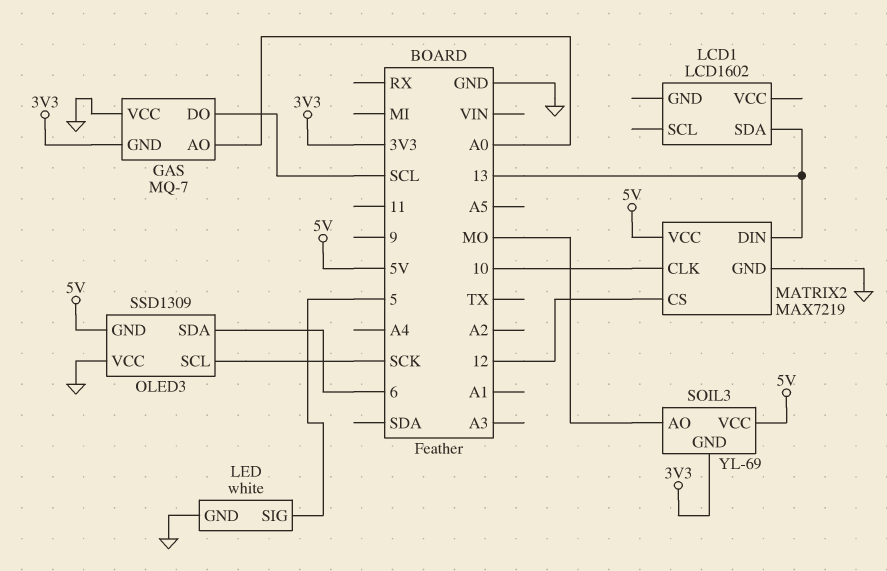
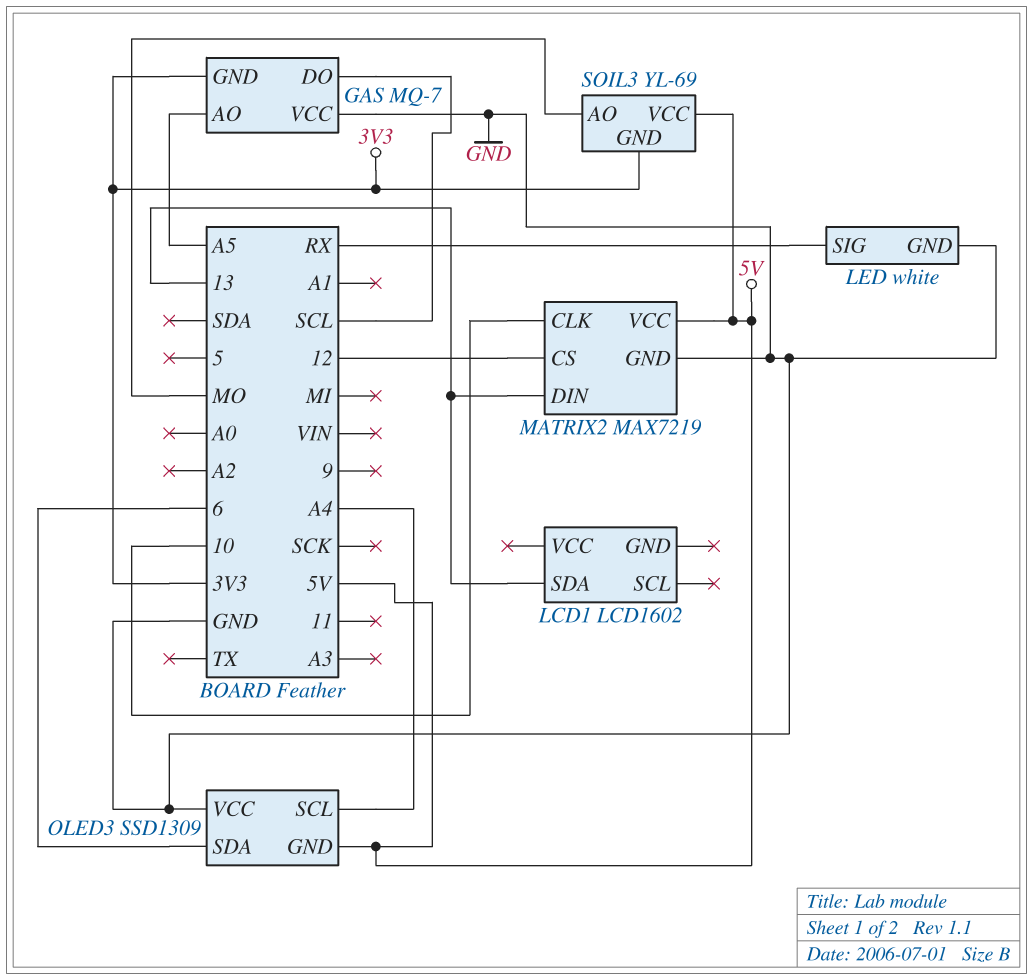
GAS pin AO: A0 -> A5
LED pin SIG: 5 -> RX
OLED3 pin SCL: SCK -> A4

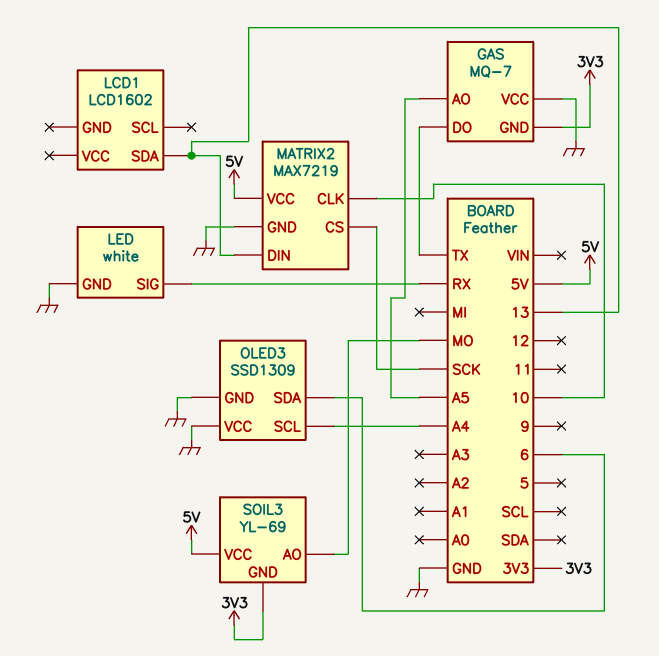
GAS pin DO: SCL -> TX
MATRIX2 pin CS: 12 -> SCK
OLED3 pin GND: 5V -> GND

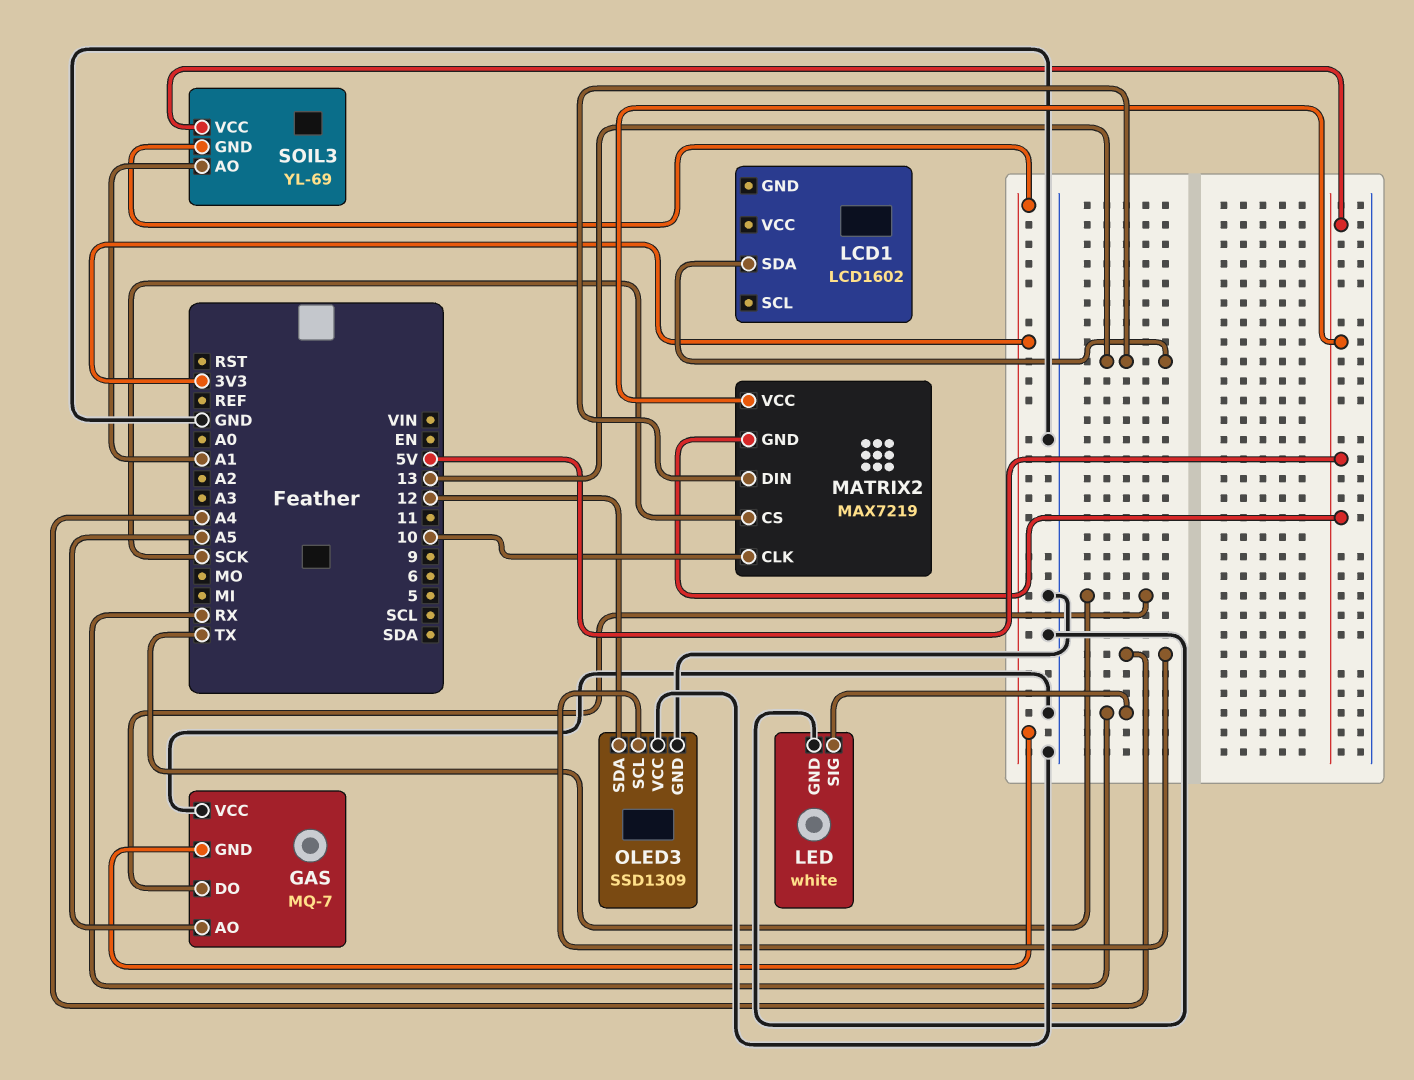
MATRIX2 pin GND: GND -> 5V
OLED3 pin SDA: 6 -> 12
SOIL3 pin AO: MO -> A1

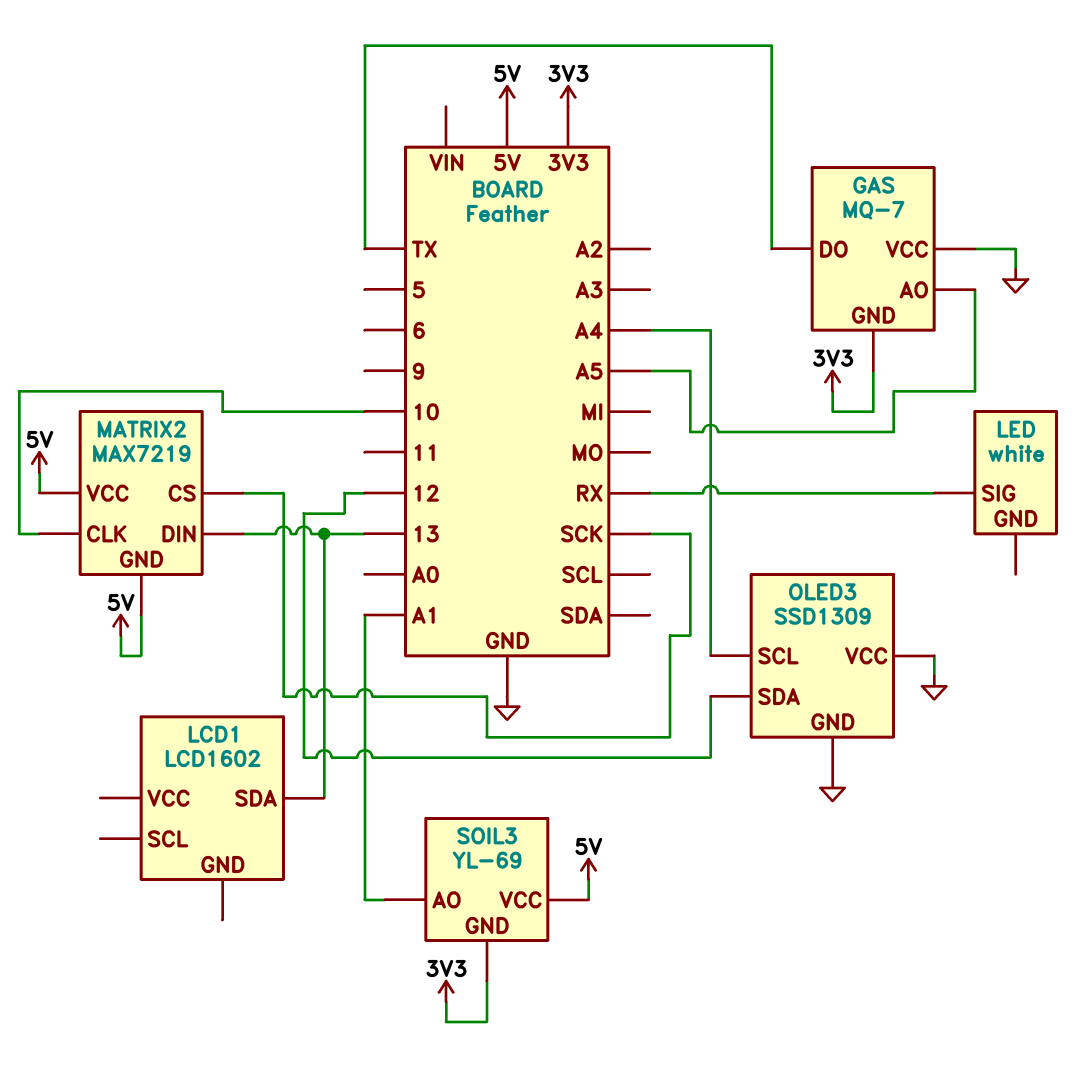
LED pin GND: GND -> none

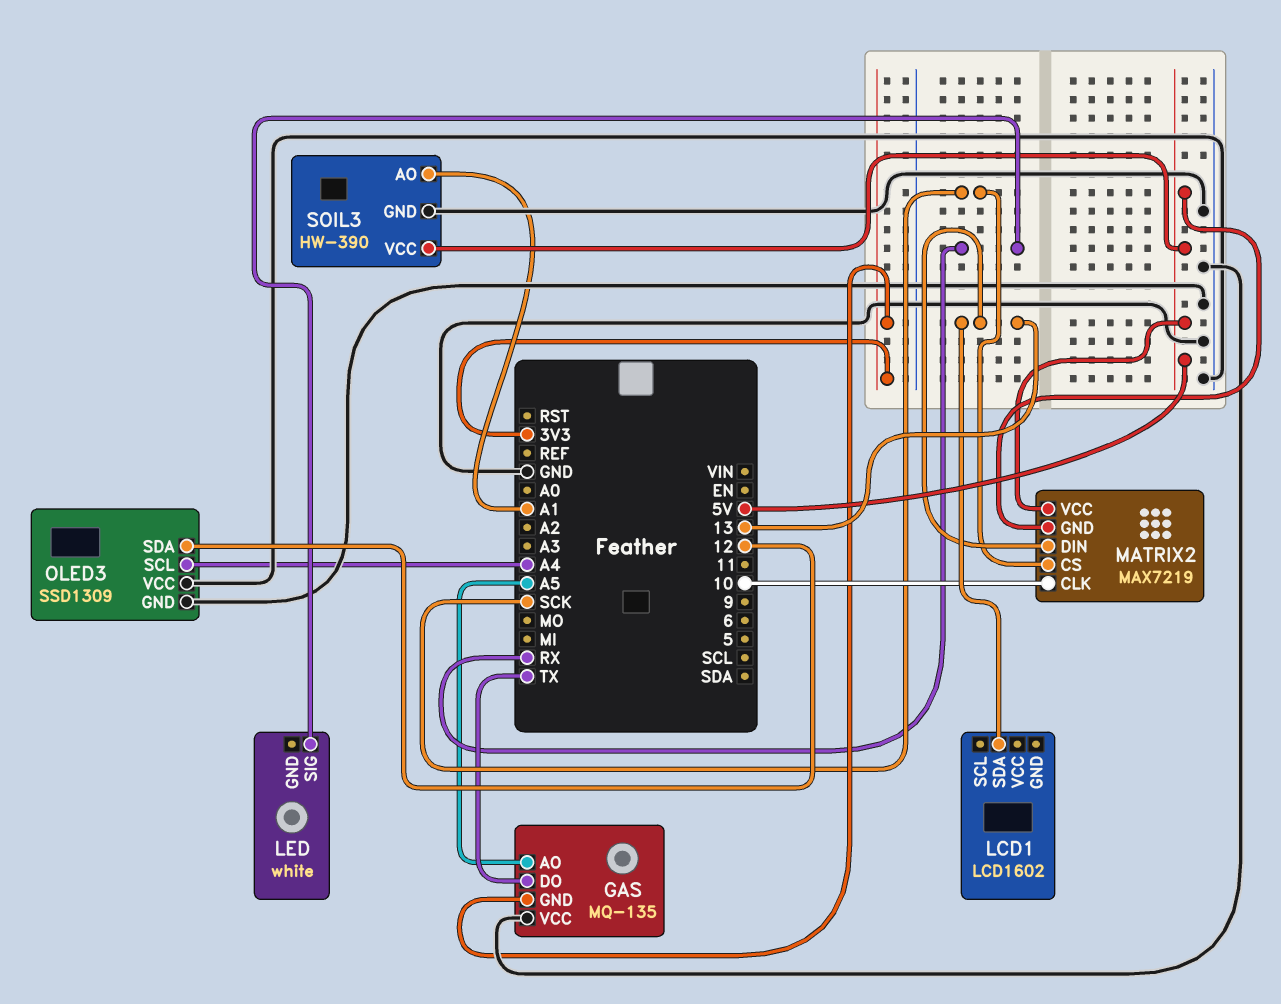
GAS: MQ-7 -> MQ-135
SOIL3: YL-69 -> HW-390
SOIL3 pin GND: 3V3 -> GND

